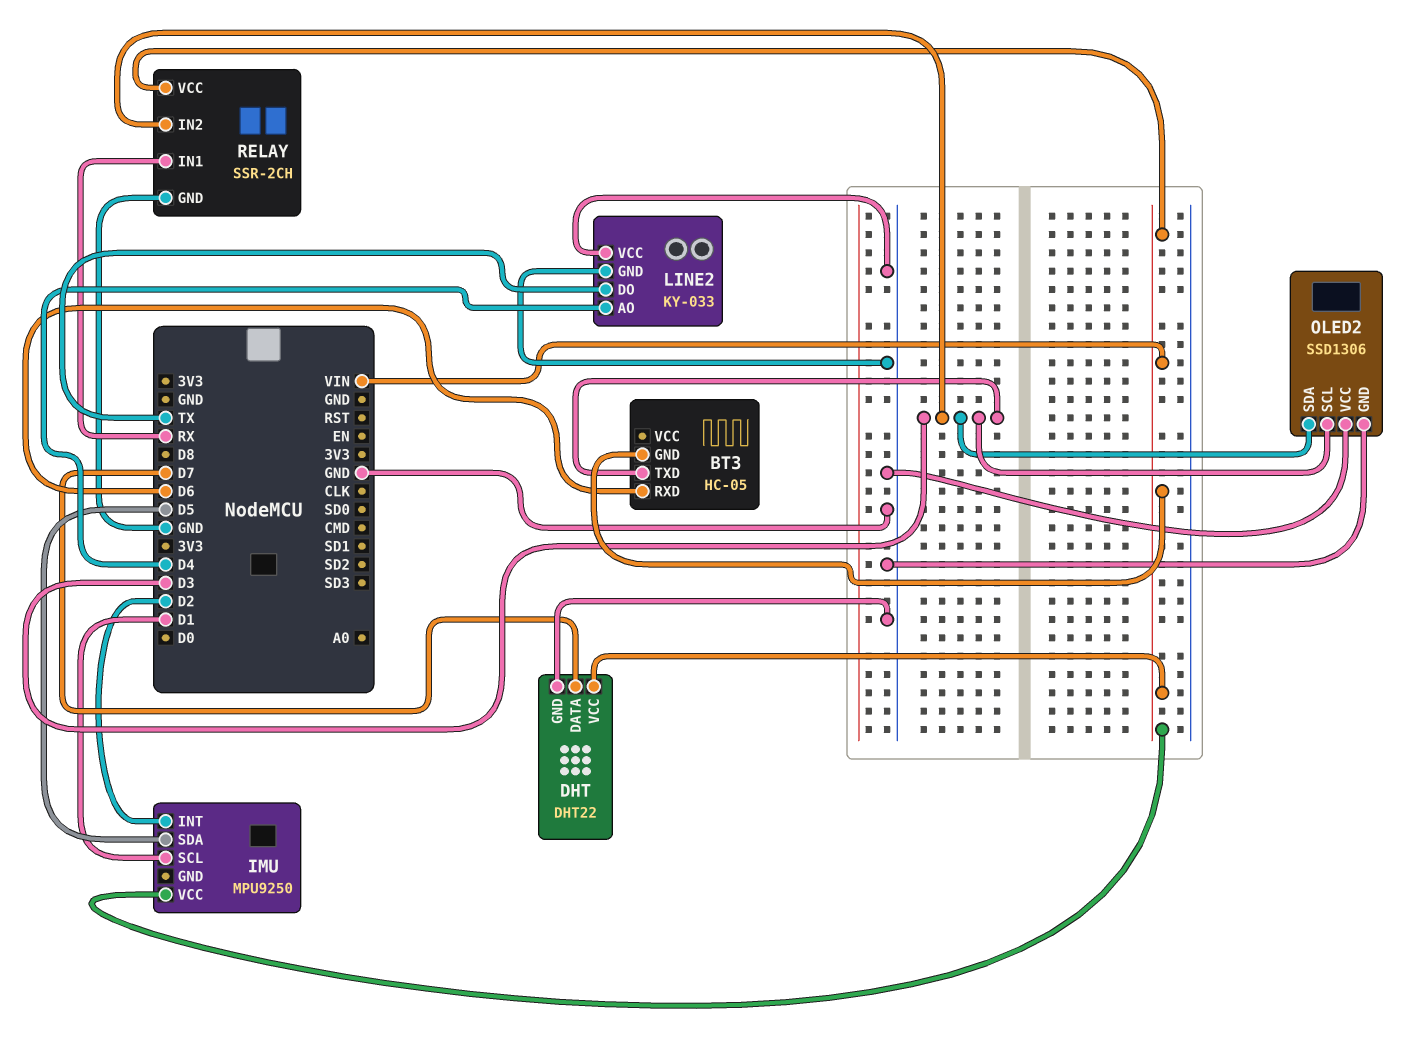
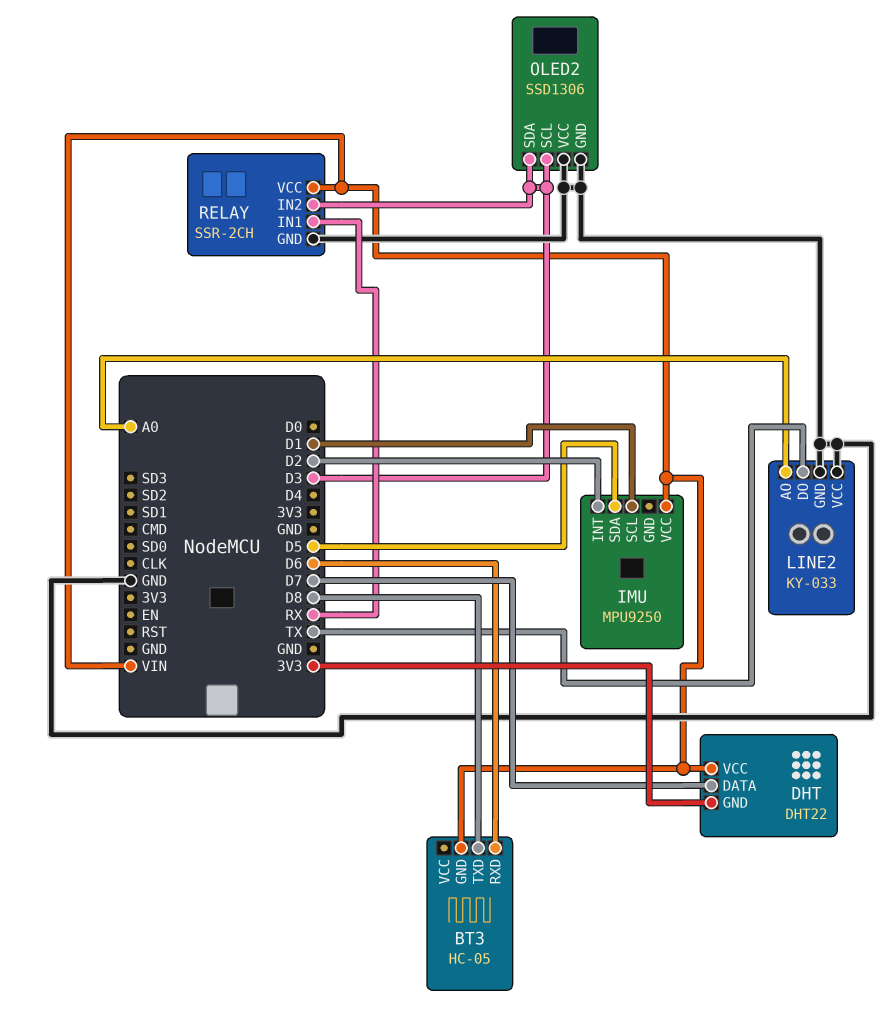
BT3 pin TXD: D3 -> D8
DHT pin GND: GND -> 3V3
LINE2 pin AO: D4 -> A0

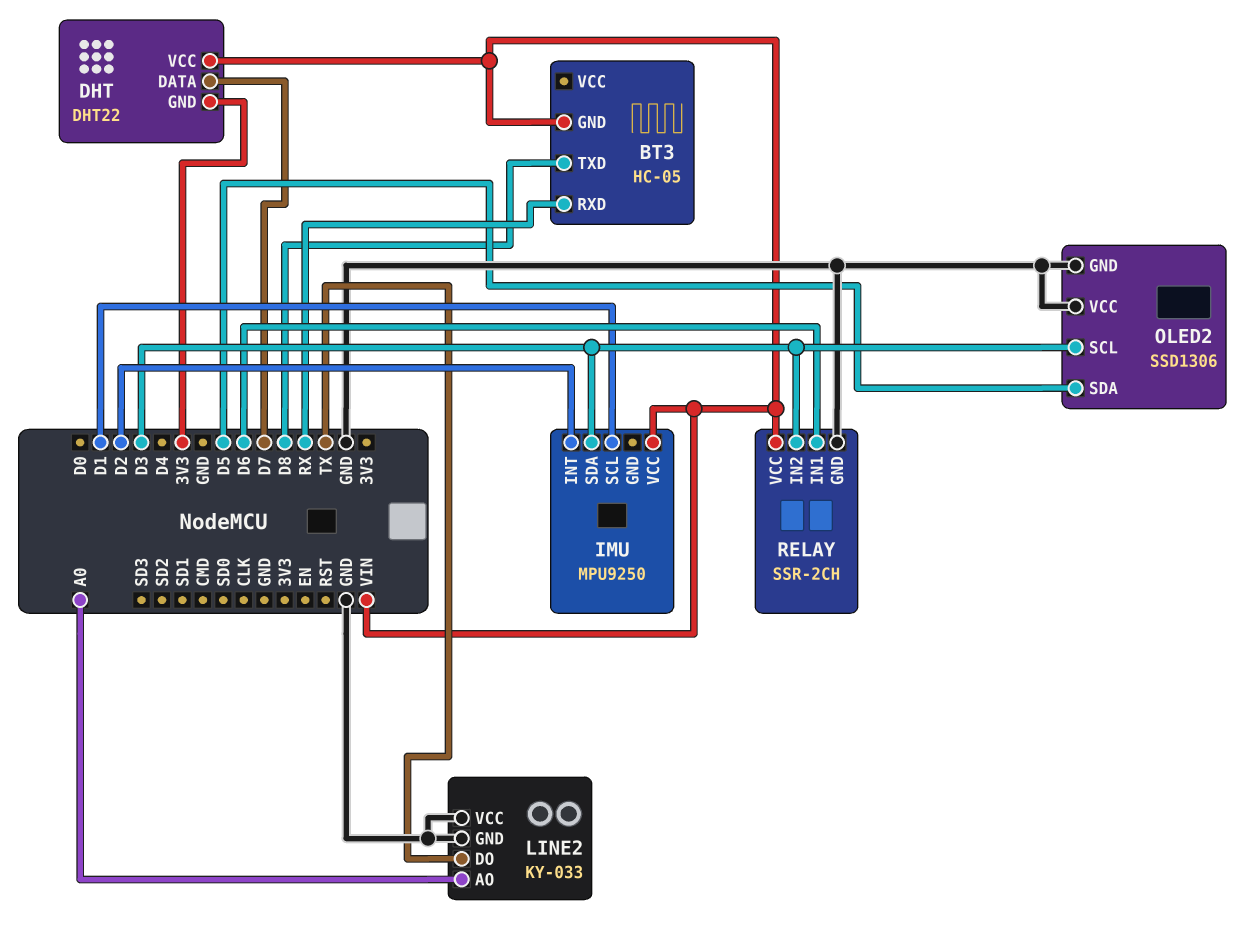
BT3 pin RXD: D6 -> RX
IMU pin SDA: D5 -> D3
OLED2 pin SDA: D3 -> D5
RELAY pin IN1: RX -> D6

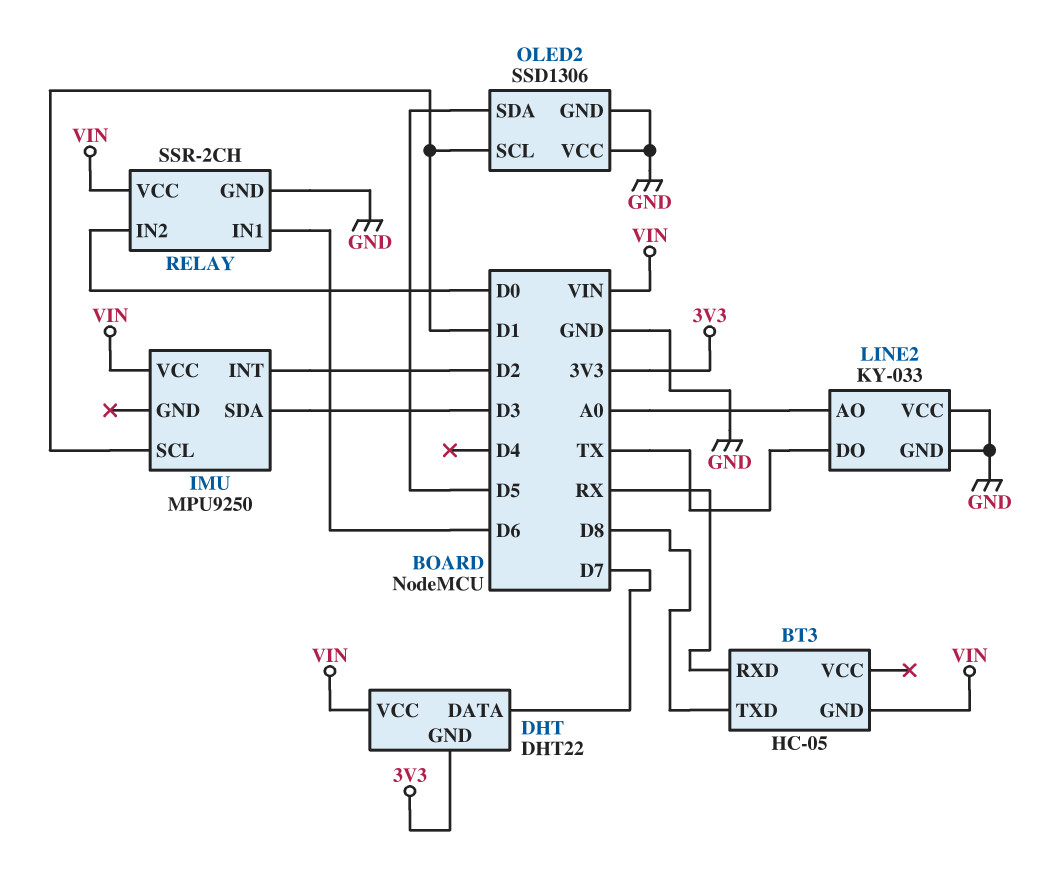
OLED2 pin SCL: D3 -> D1
RELAY pin IN2: D3 -> D0

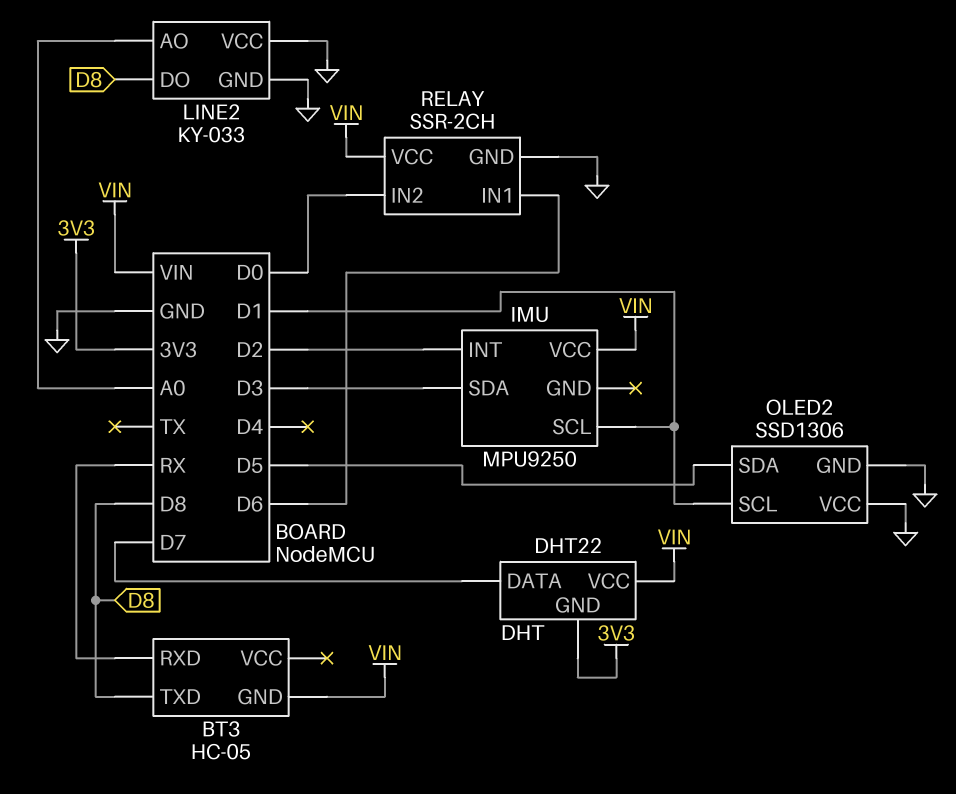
LINE2 pin DO: TX -> D8

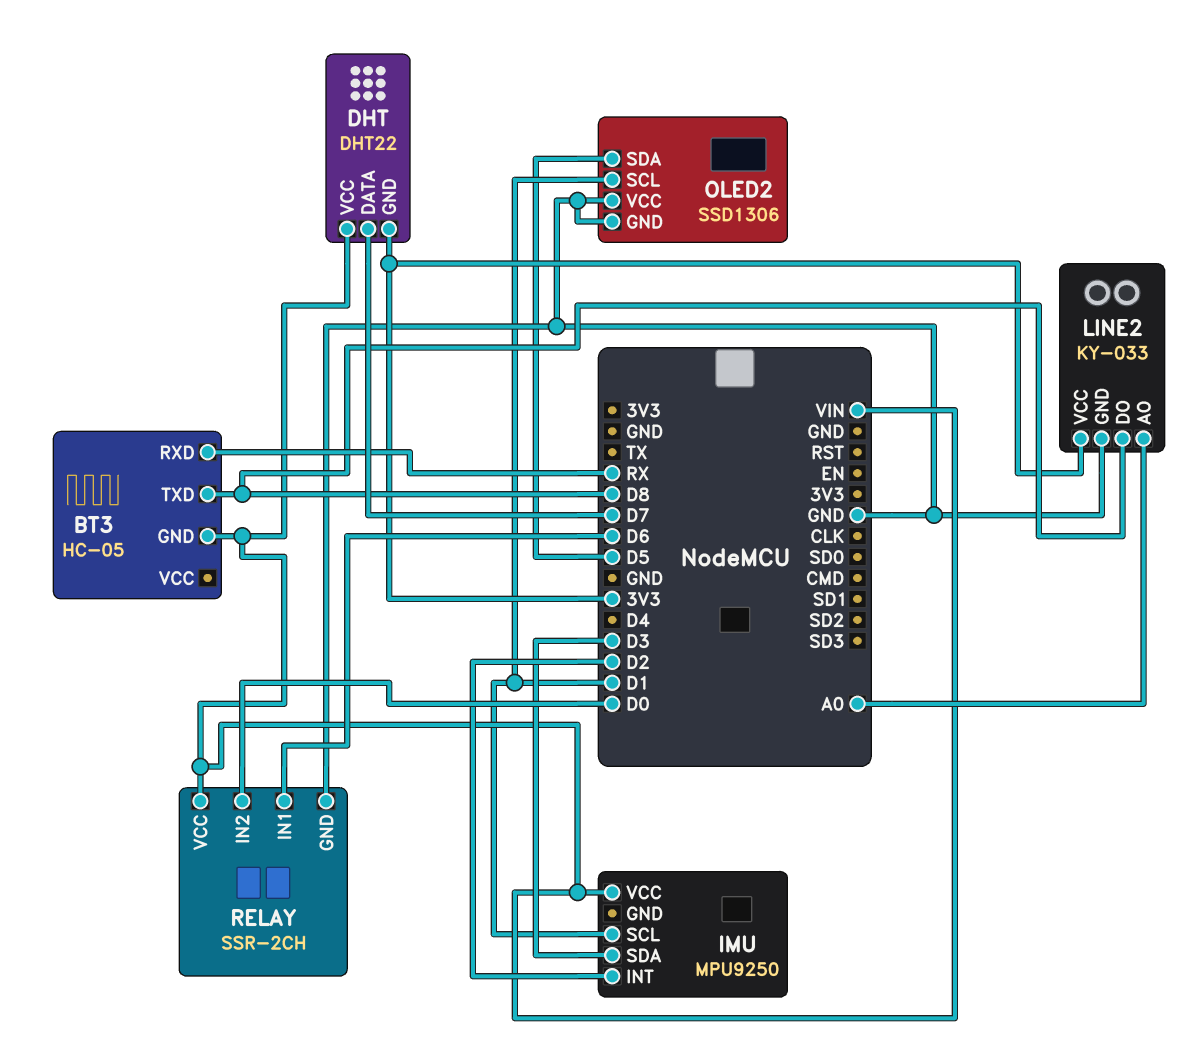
LINE2 pin VCC: GND -> 3V3

